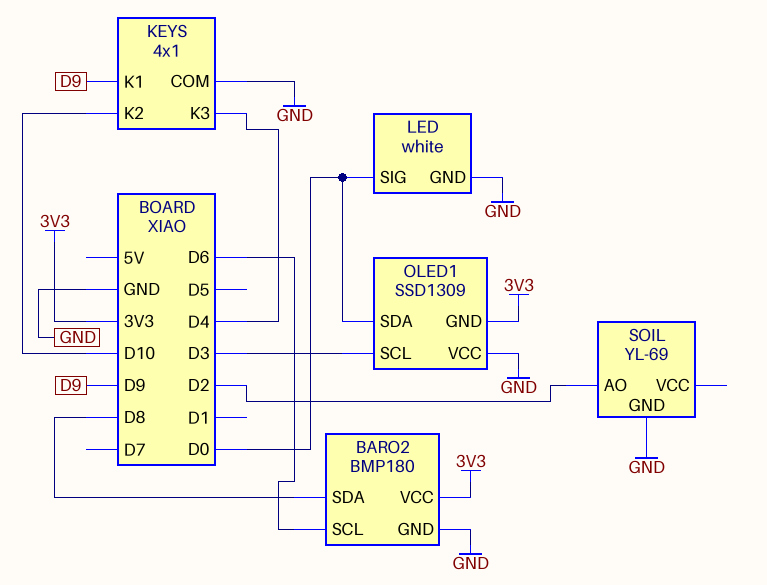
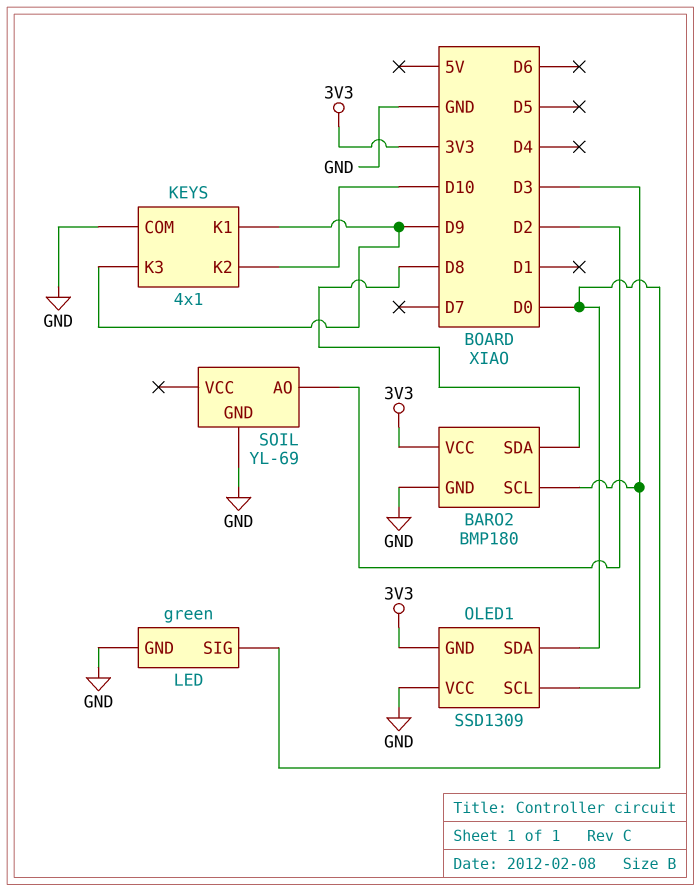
BARO2 pin SCL: D6 -> D3
KEYS pin K3: D4 -> D9
LED: white -> green

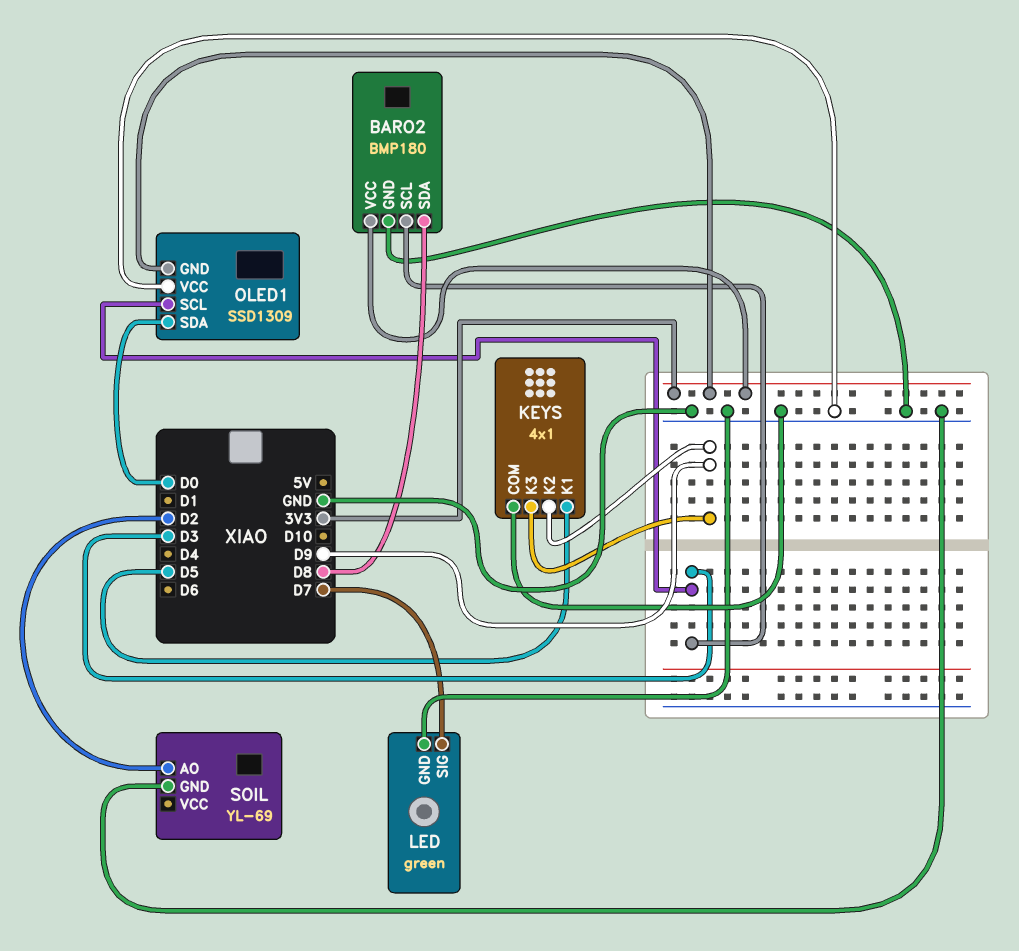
KEYS pin K1: D9 -> D5
KEYS pin K2: D10 -> D9
LED pin SIG: D0 -> D7

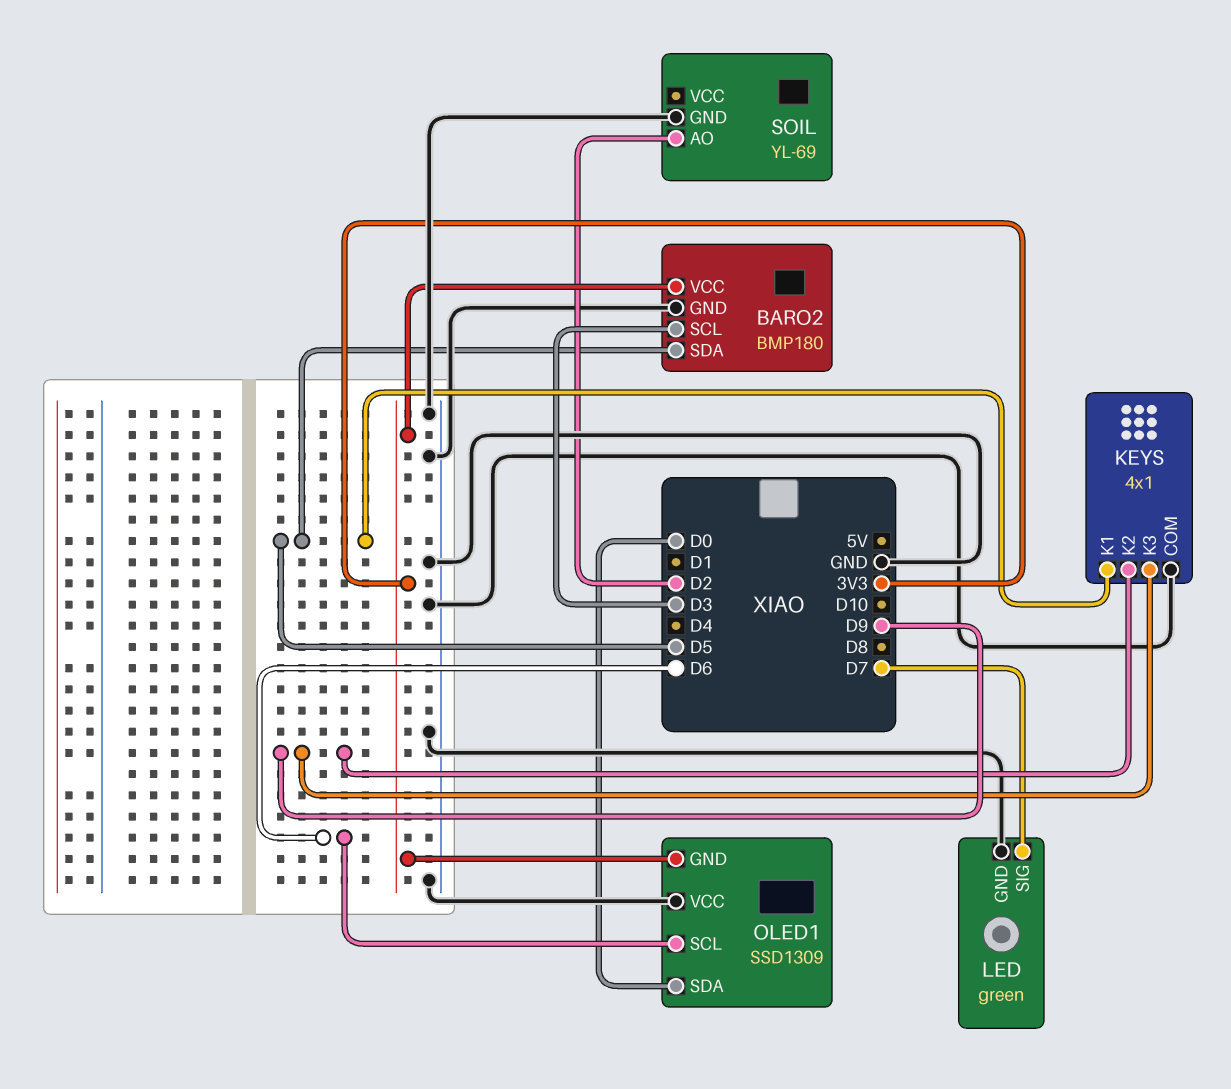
BARO2 pin SDA: D8 -> D5
OLED1 pin SCL: D3 -> D6

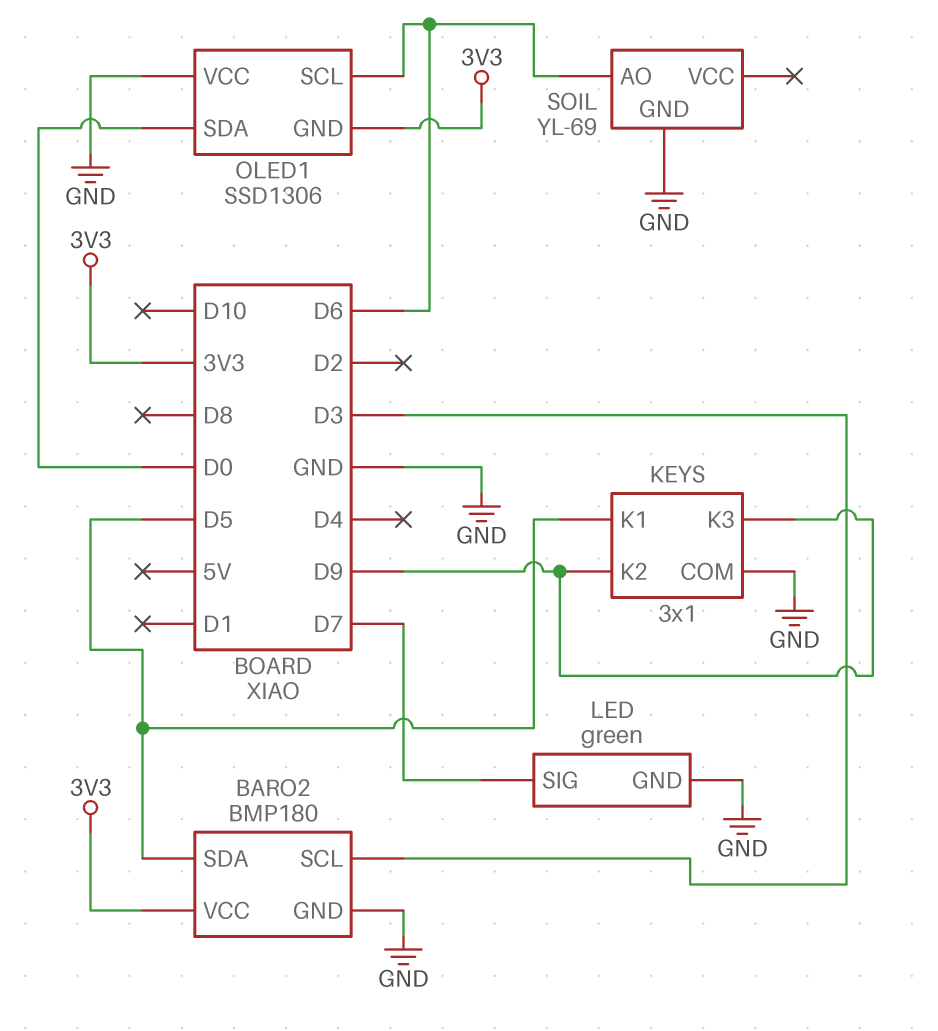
KEYS: 4x1 -> 3x1
OLED1: SSD1309 -> SSD1306
SOIL pin AO: D2 -> D6

